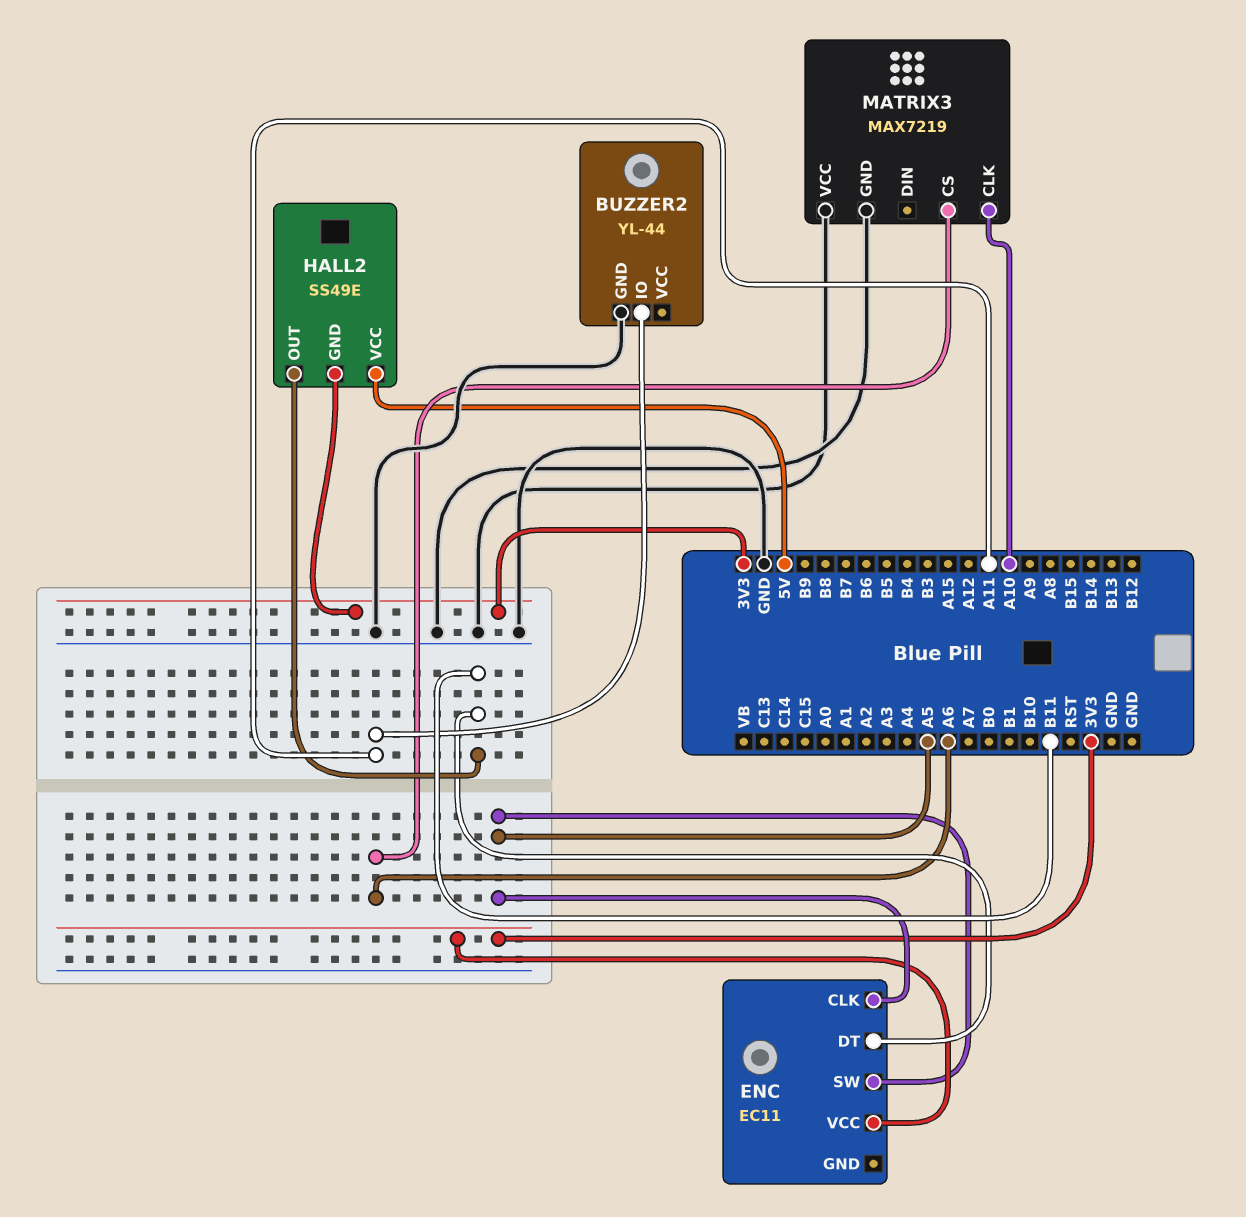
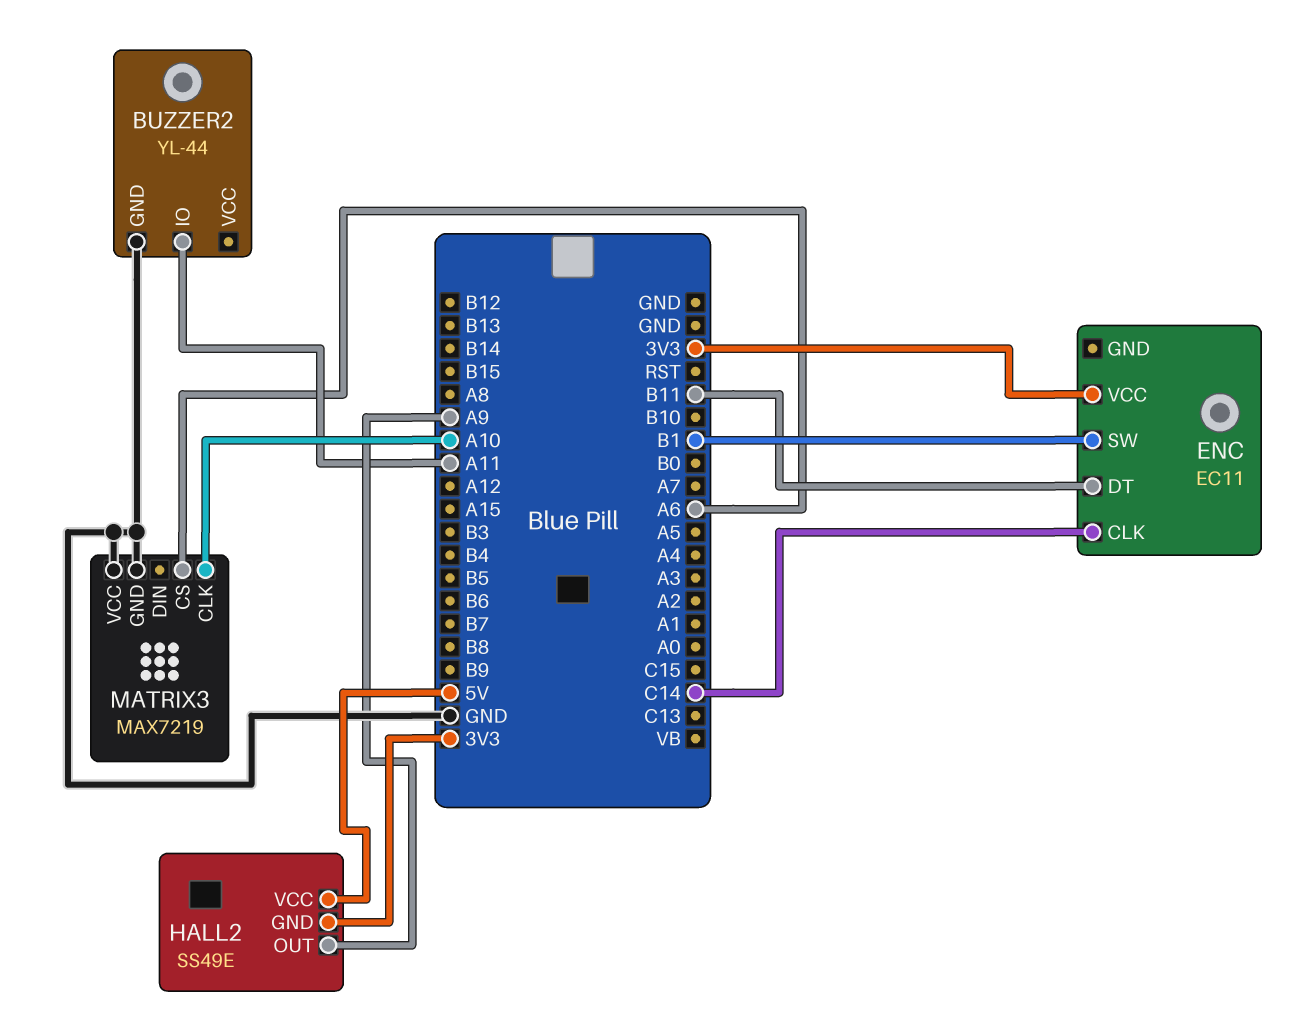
ENC pin CLK: A5 -> C14
ENC pin SW: A5 -> B1
HALL2 pin OUT: B11 -> A9

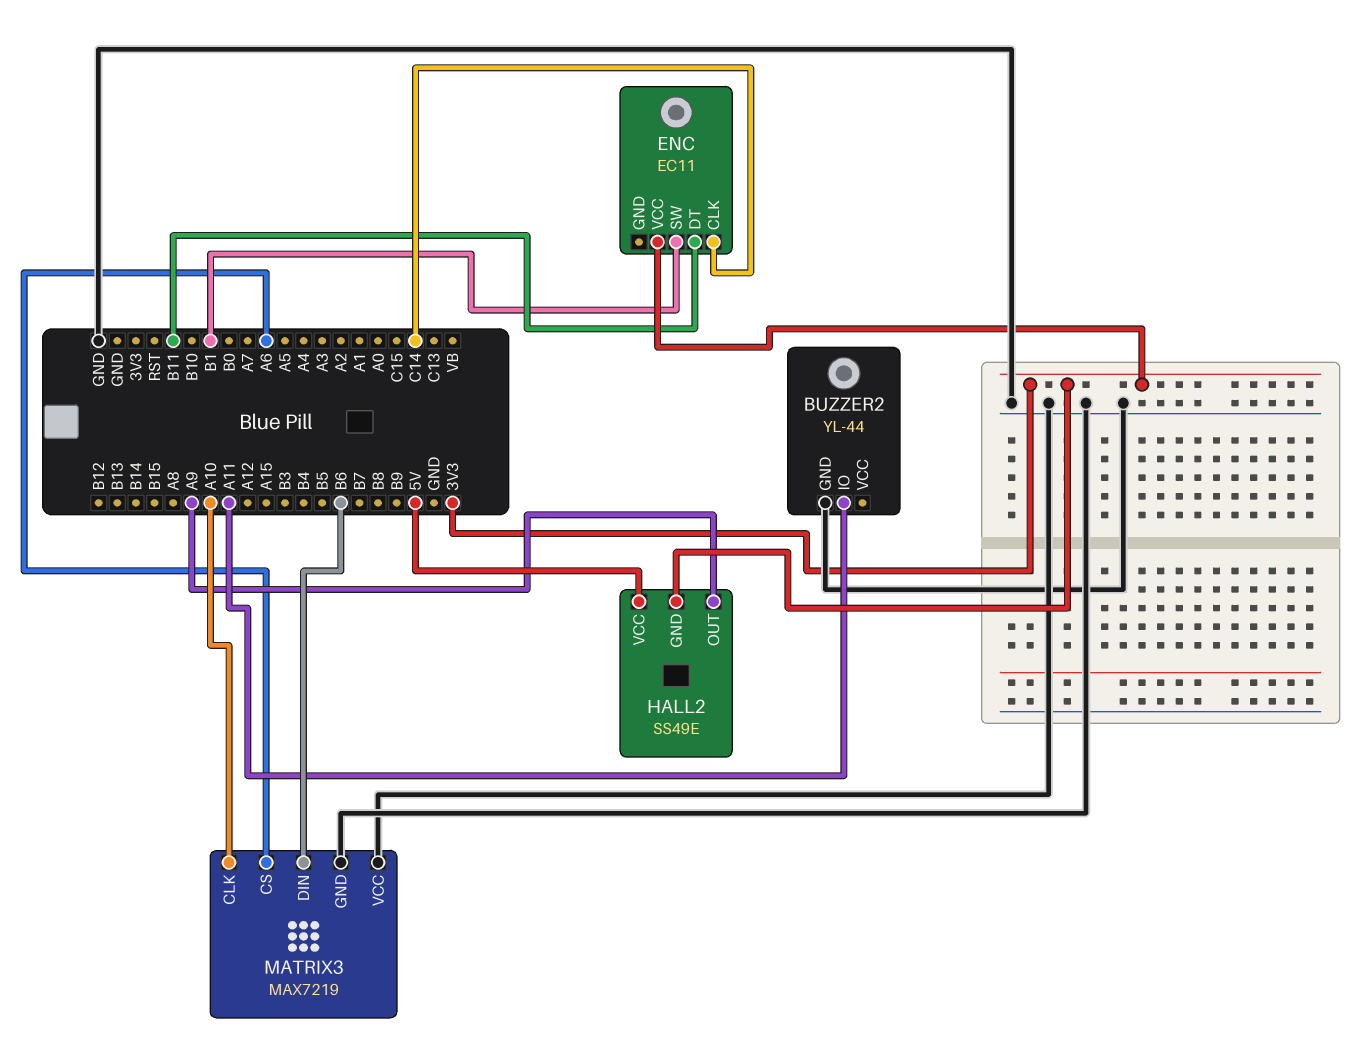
MATRIX3 pin DIN: none -> B6

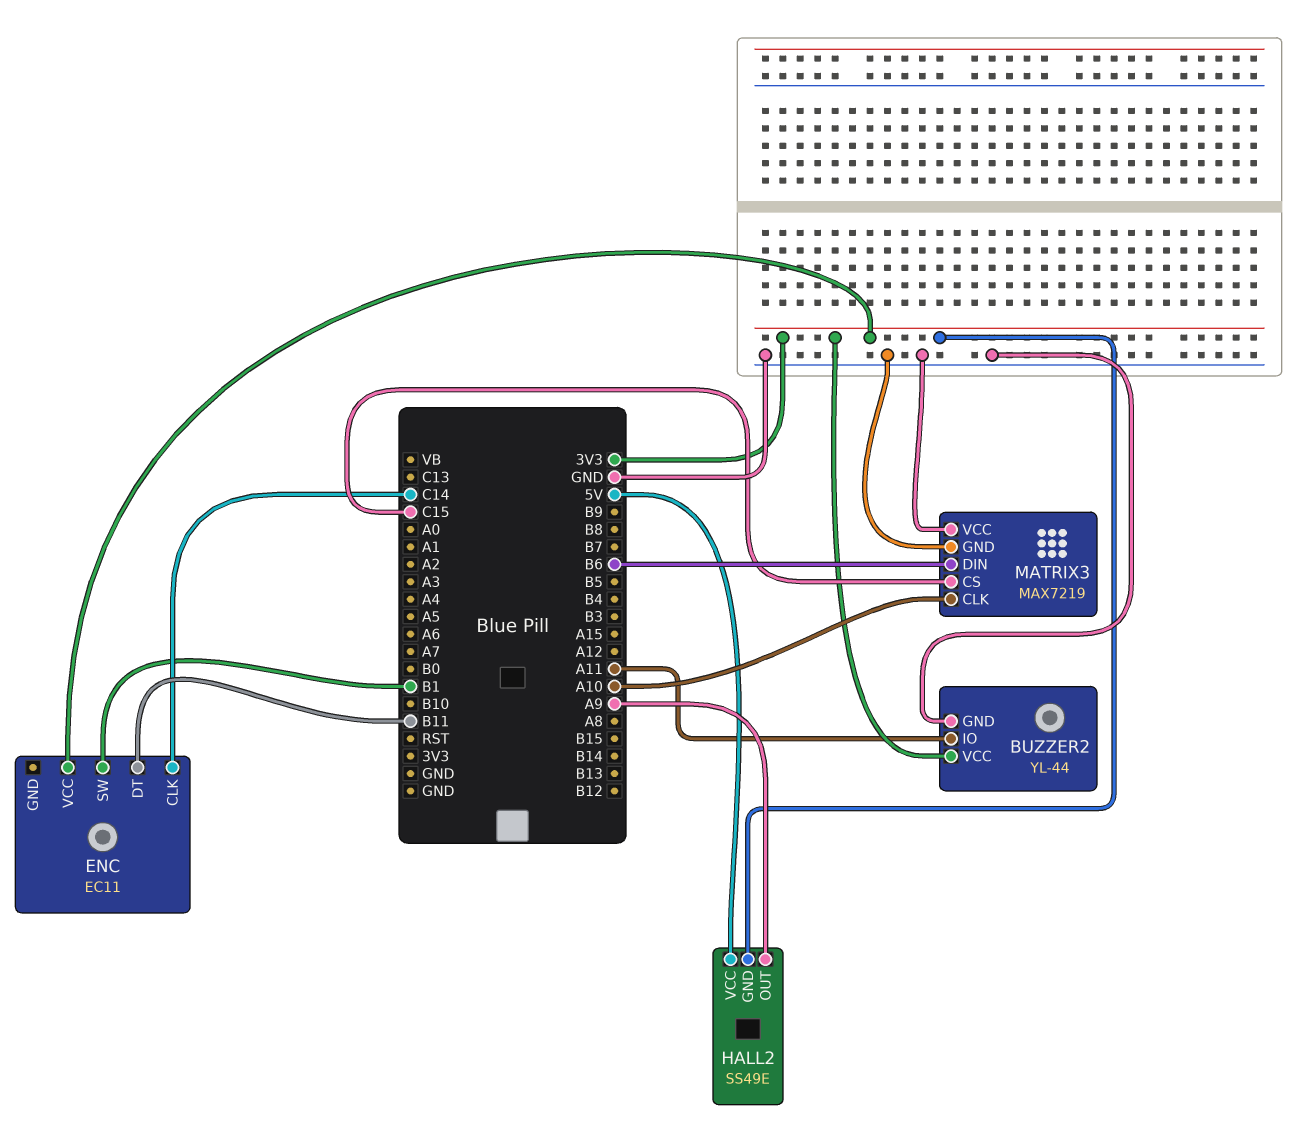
BUZZER2 pin VCC: none -> 3V3
MATRIX3 pin CS: A6 -> C15

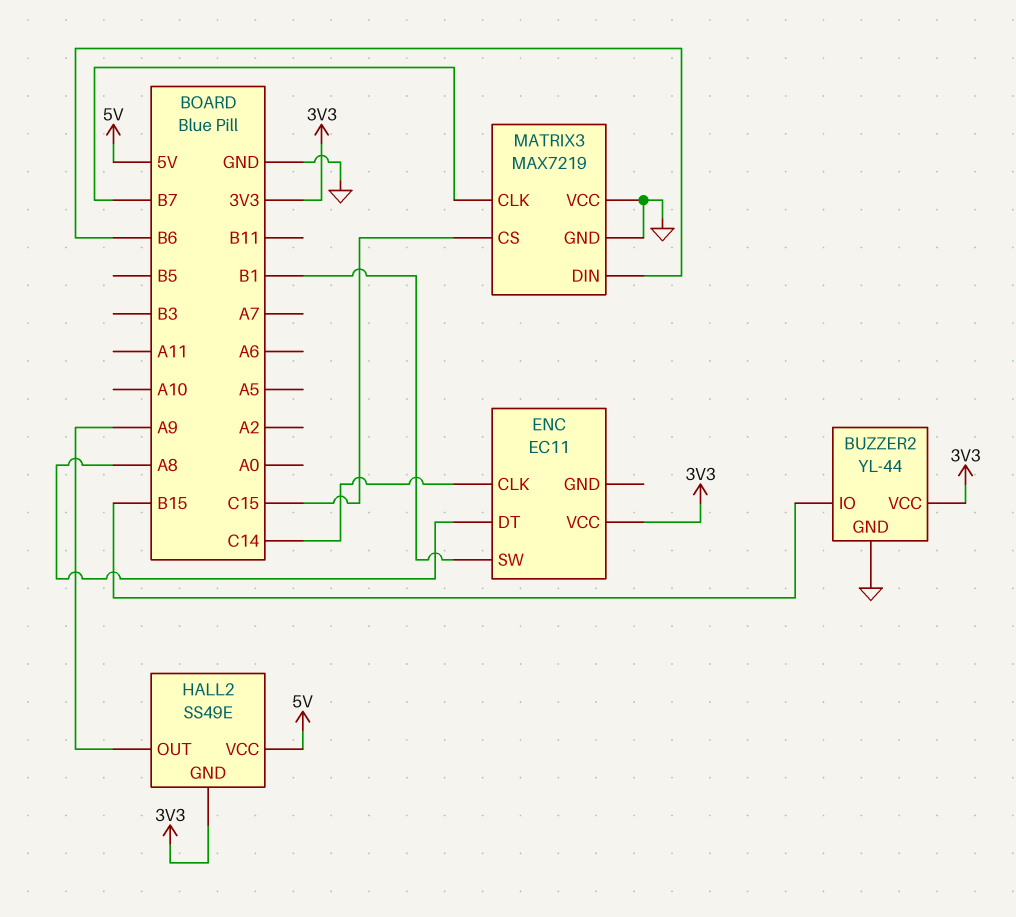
BUZZER2 pin IO: A11 -> B15
ENC pin DT: B11 -> A8
MATRIX3 pin CLK: A10 -> B7

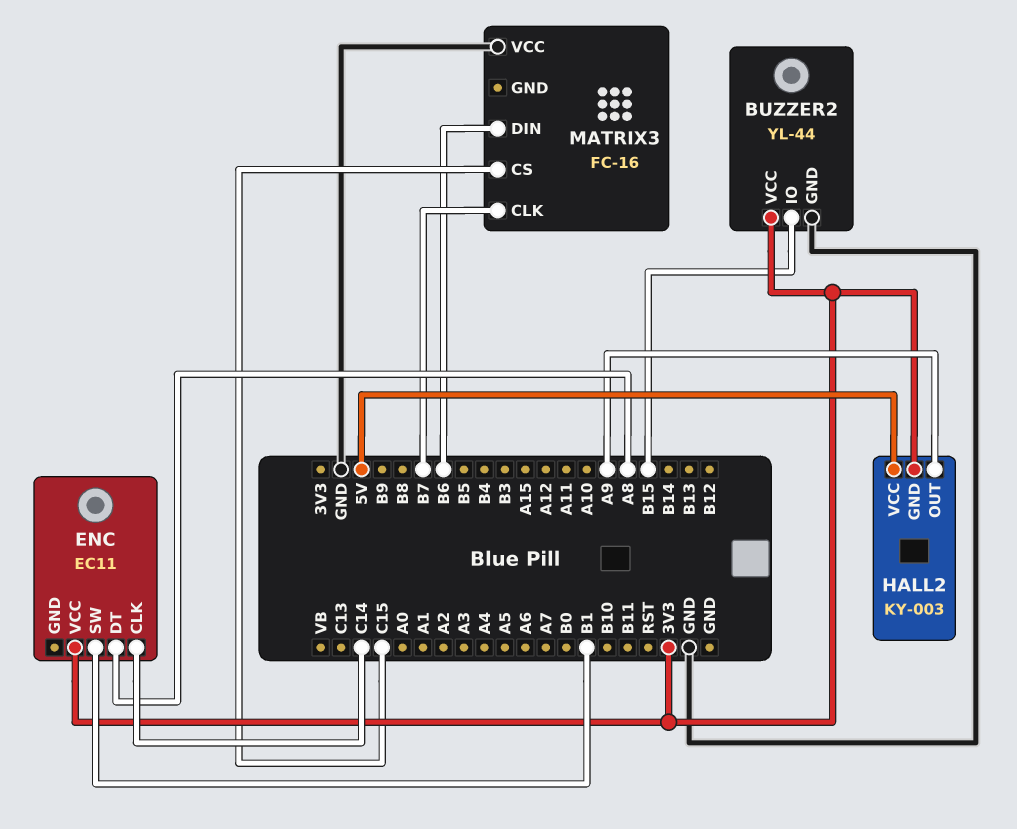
HALL2: SS49E -> KY-003
MATRIX3: MAX7219 -> FC-16
MATRIX3 pin GND: GND -> none

